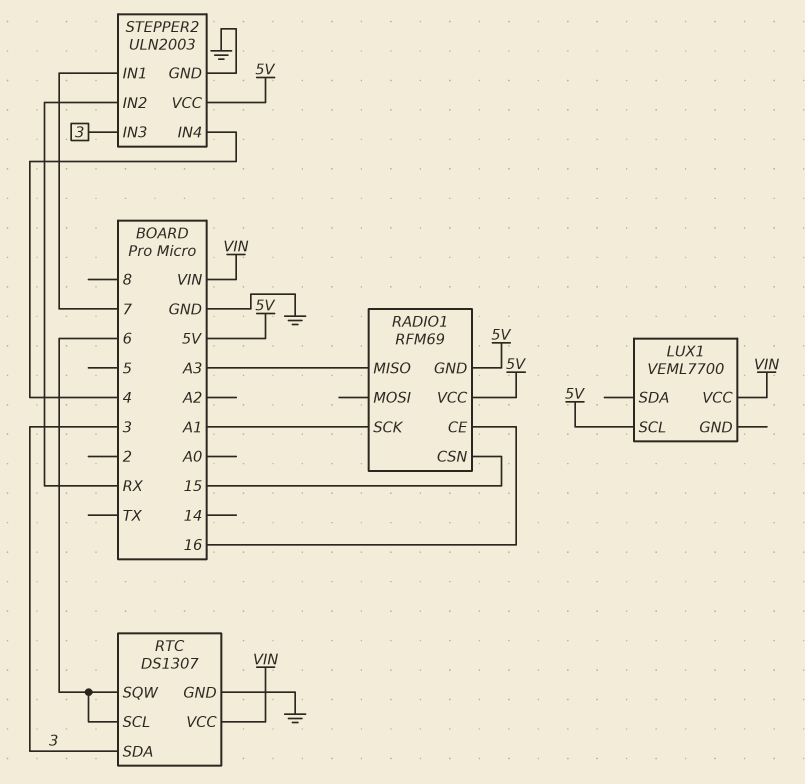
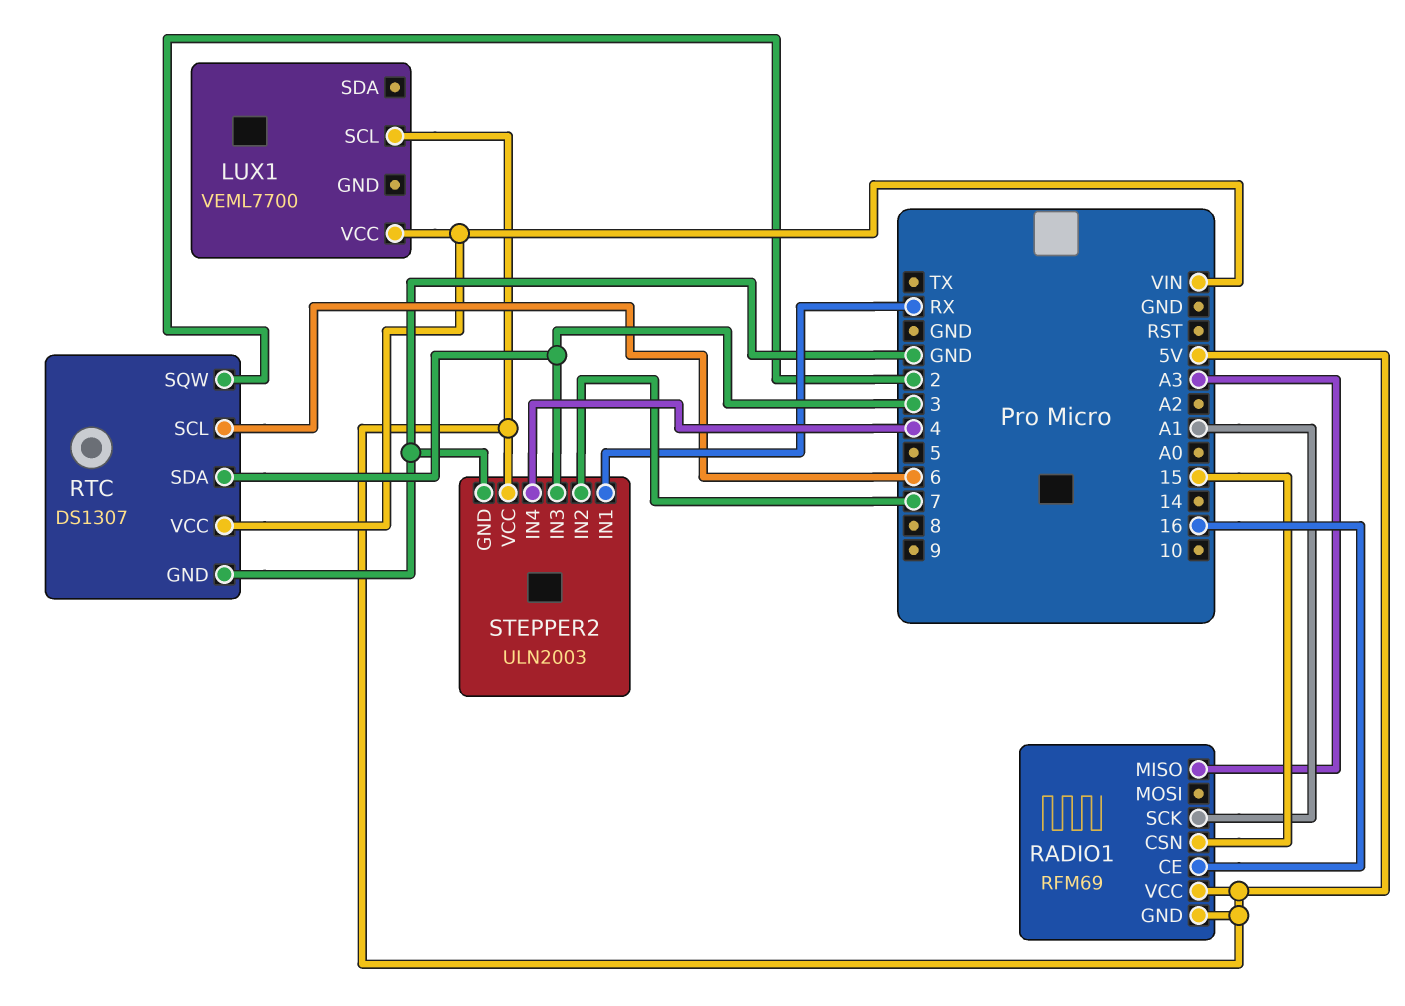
RTC pin SQW: 6 -> 2
STEPPER2 pin IN1: 7 -> RX
STEPPER2 pin IN2: RX -> 7

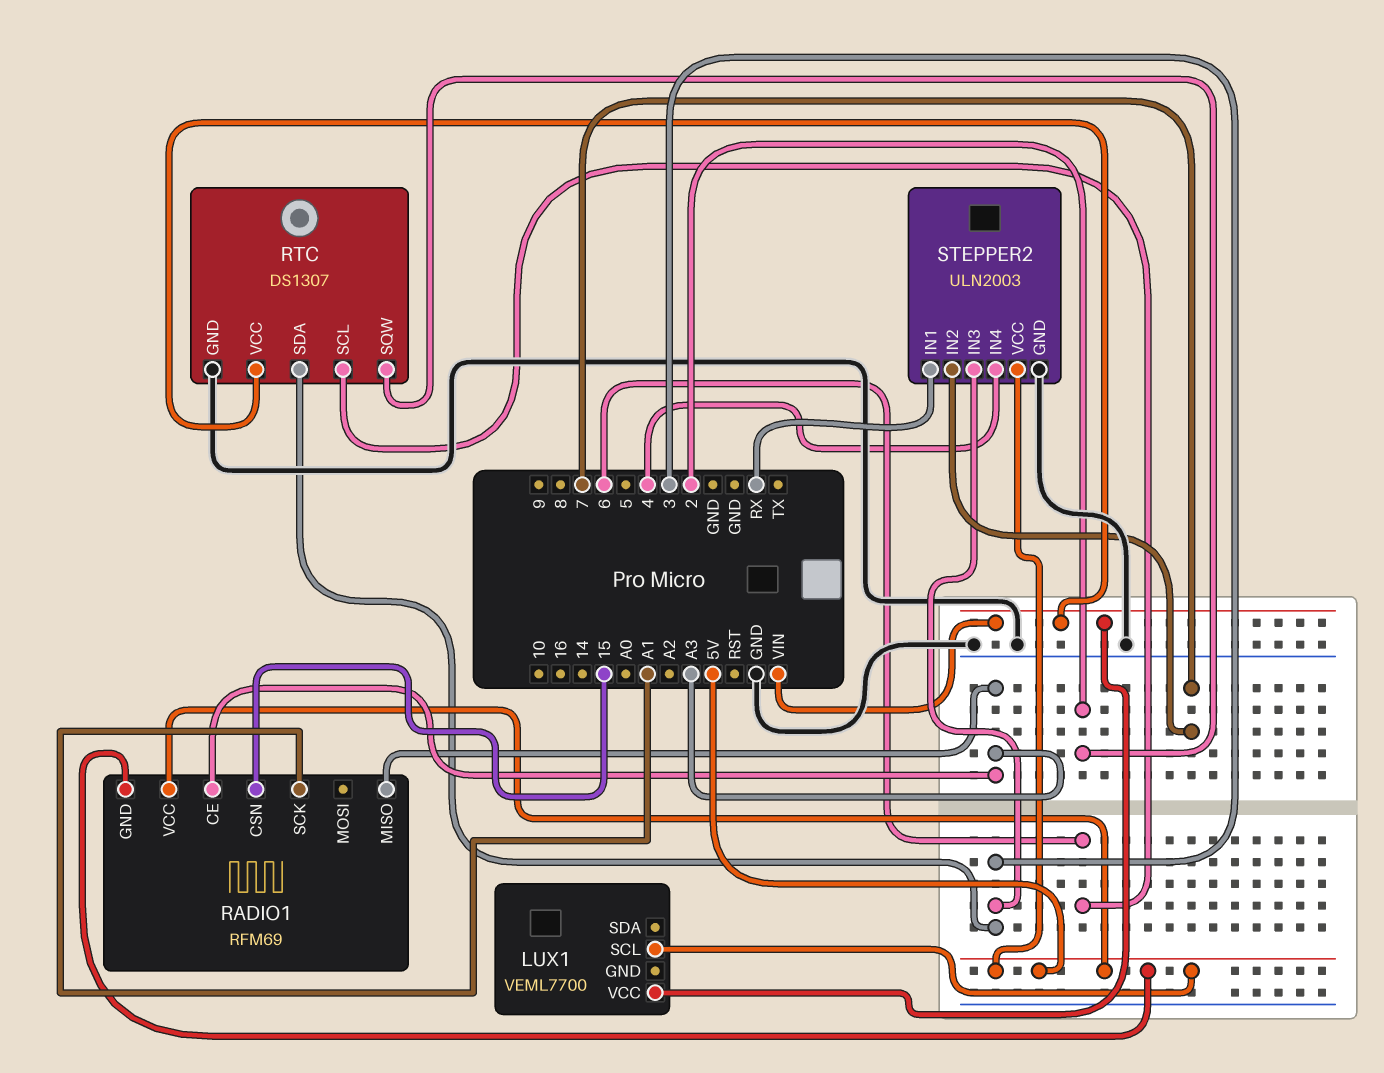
RADIO1 pin CE: 16 -> A3

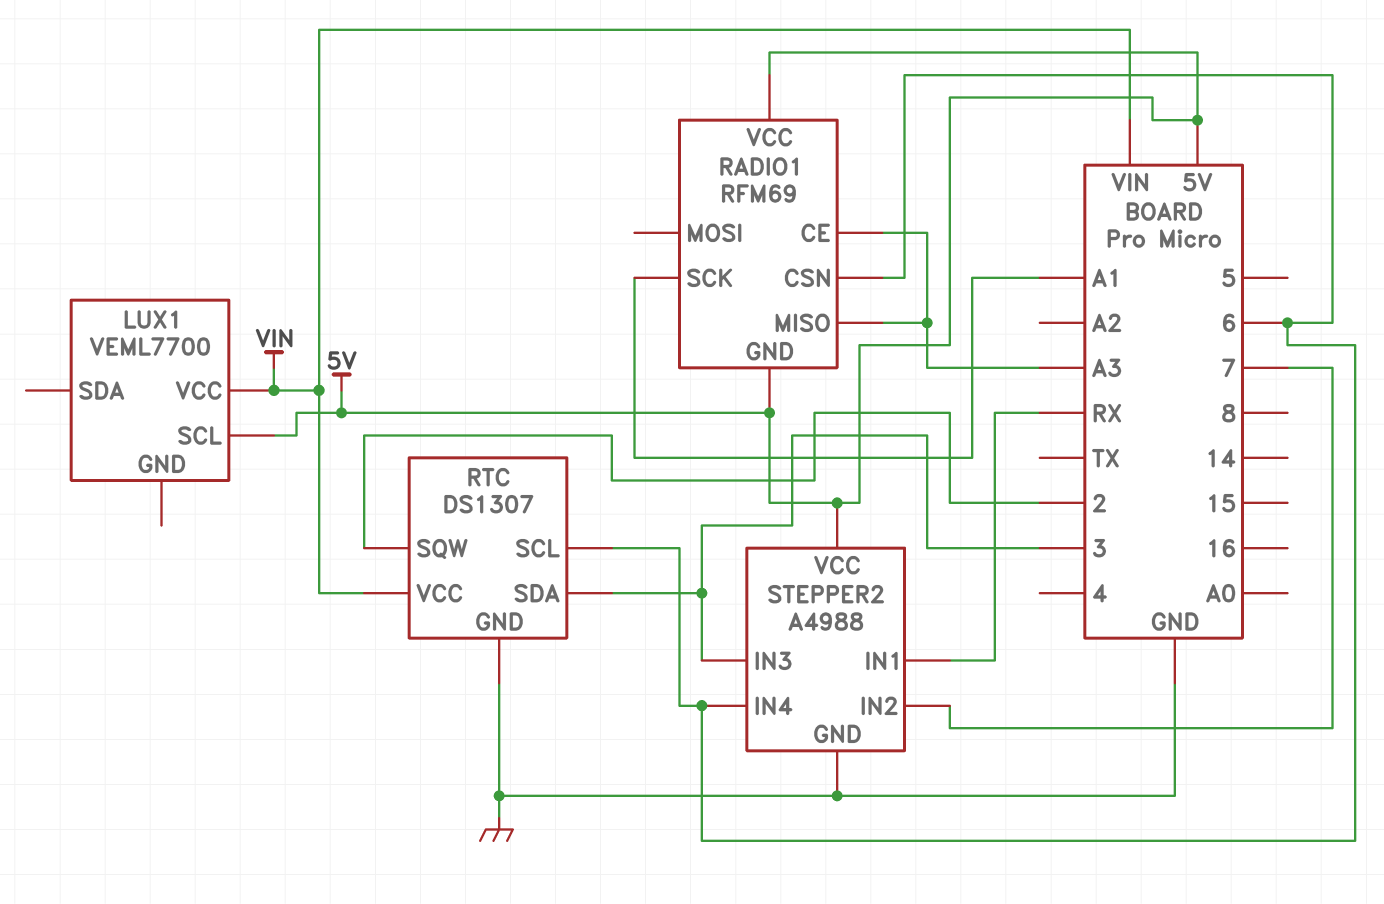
RADIO1 pin CSN: 15 -> 6
STEPPER2: ULN2003 -> A4988
STEPPER2 pin IN4: 4 -> 6

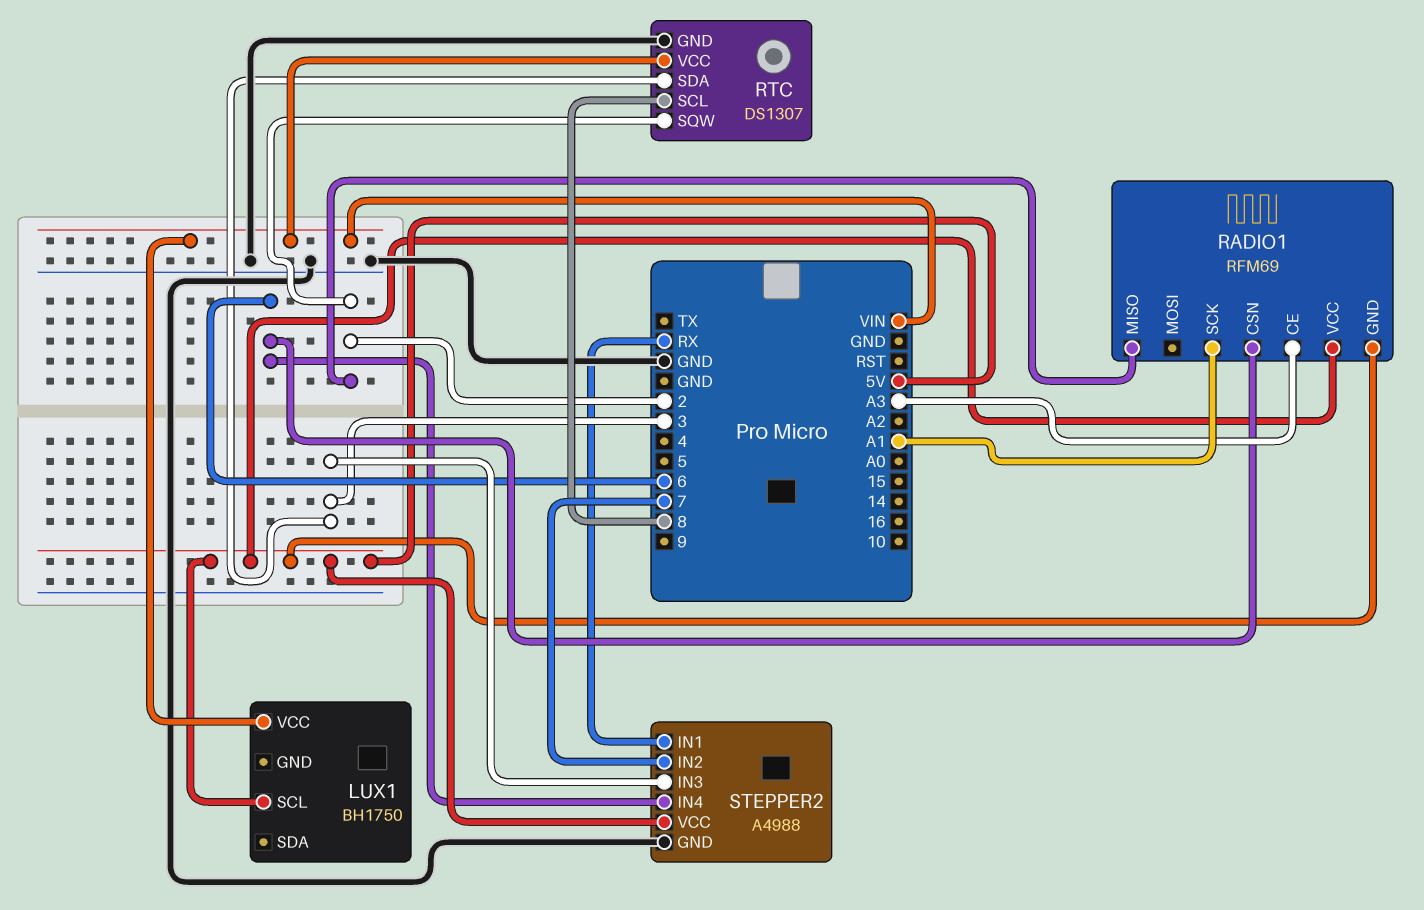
LUX1: VEML7700 -> BH1750
RADIO1 pin MISO: A3 -> 2
RTC pin SCL: 6 -> 8

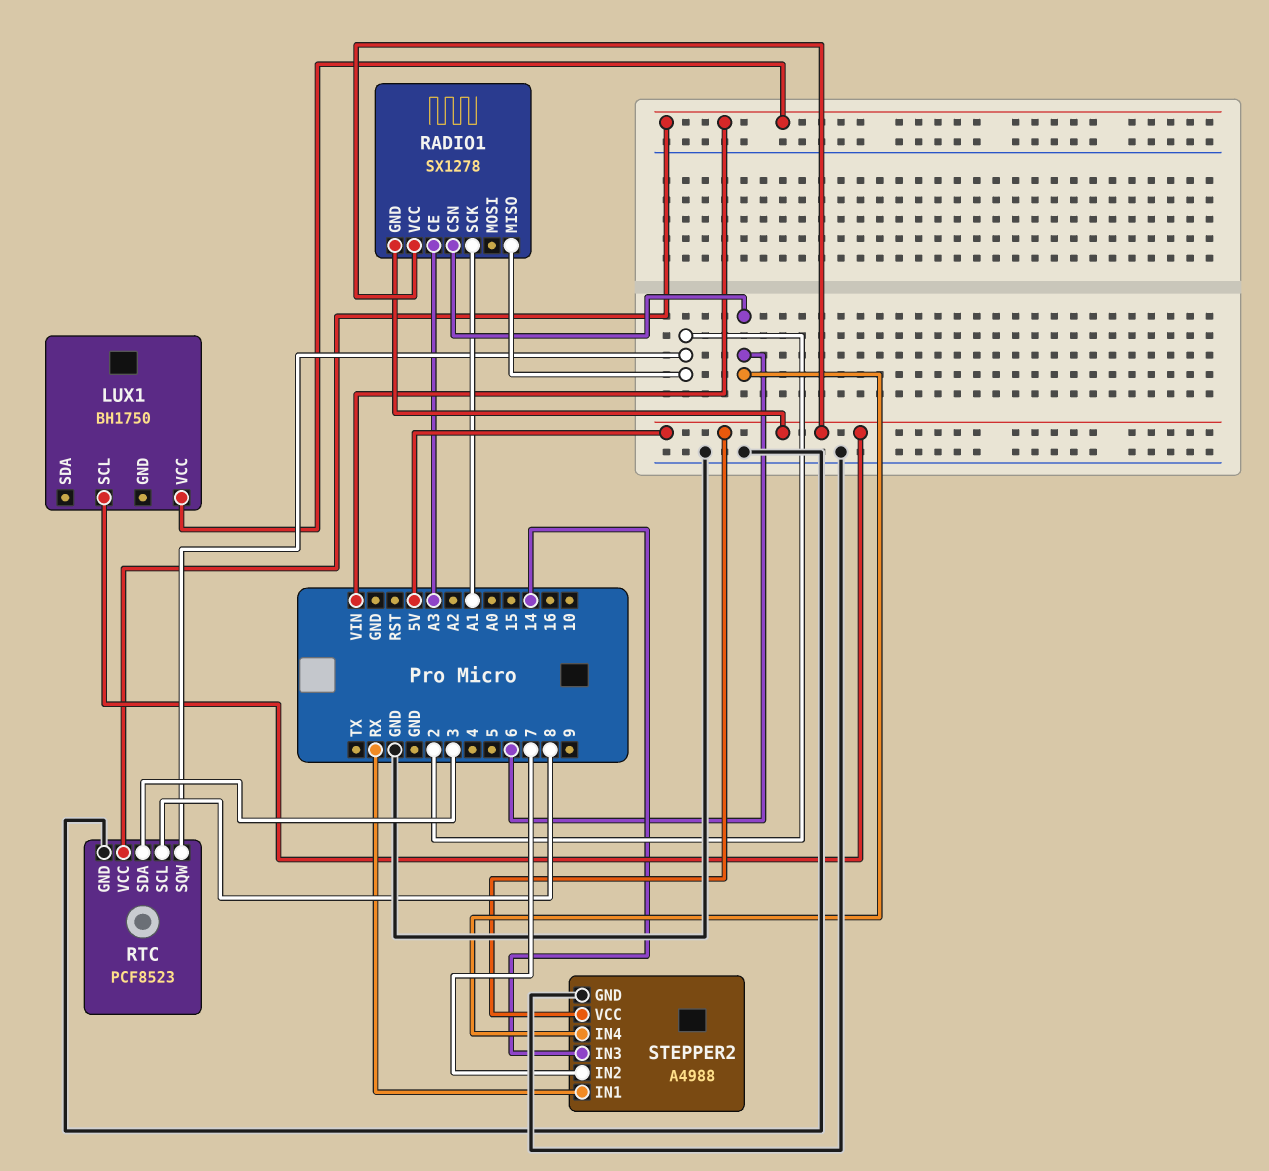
RADIO1: RFM69 -> SX1278
RTC: DS1307 -> PCF8523
STEPPER2 pin IN3: 3 -> 14

